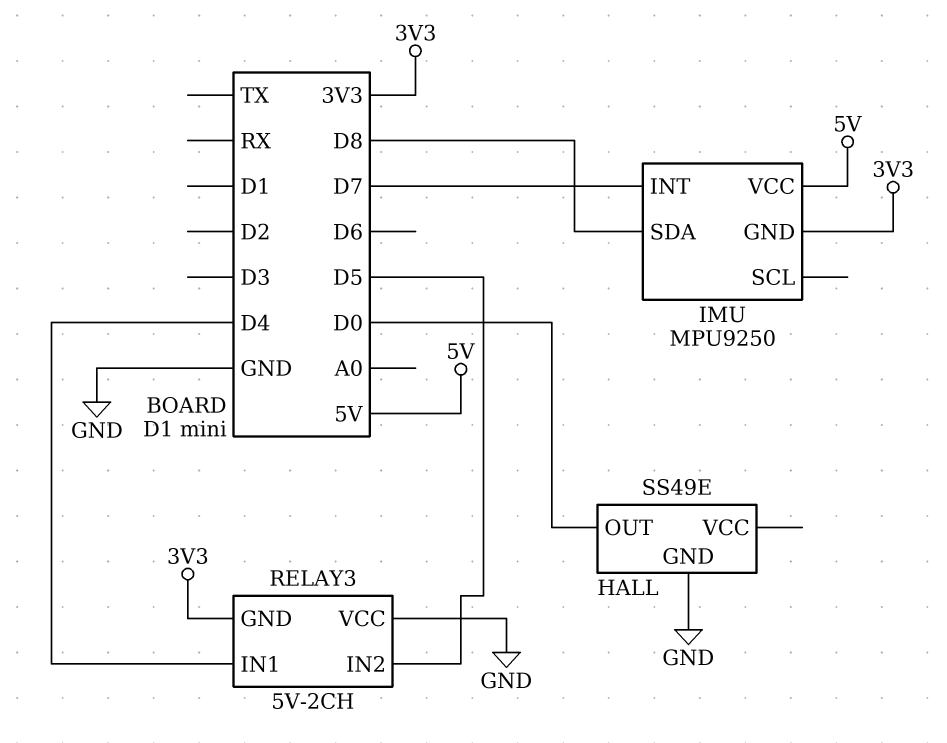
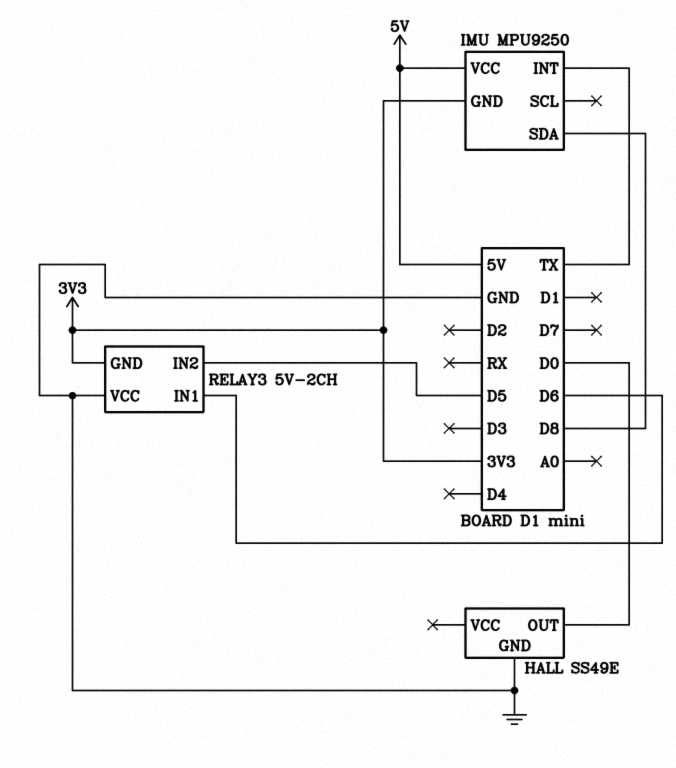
IMU pin INT: D7 -> TX
RELAY3 pin IN1: D4 -> D6

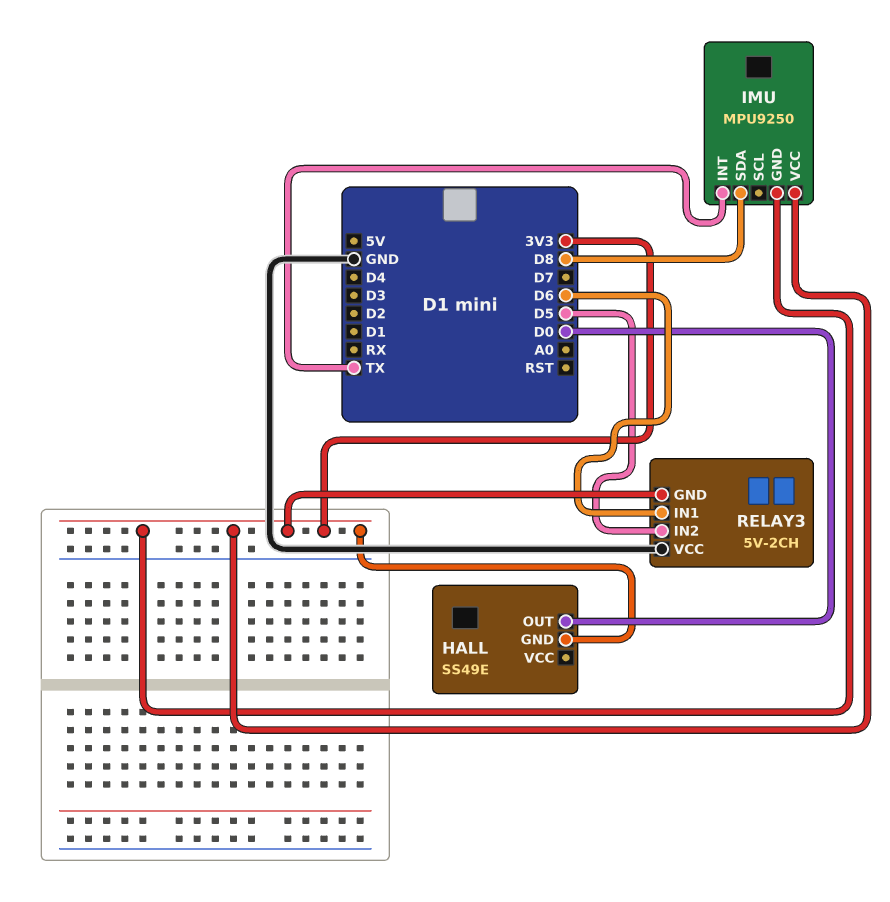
HALL pin GND: GND -> 3V3
IMU pin VCC: 5V -> 3V3

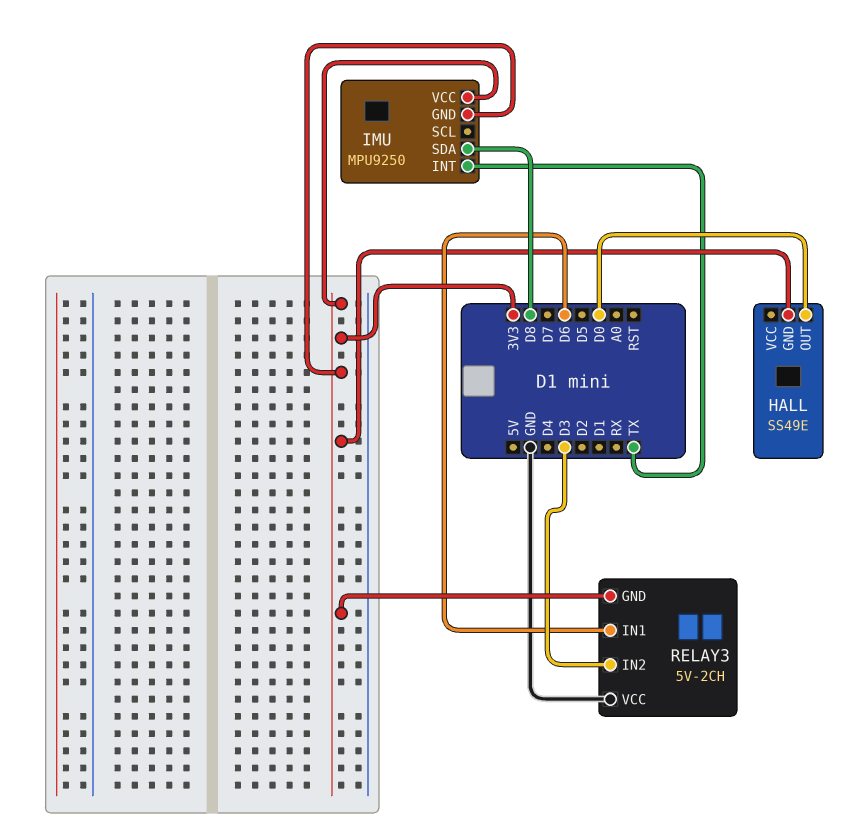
RELAY3 pin IN2: D5 -> D3

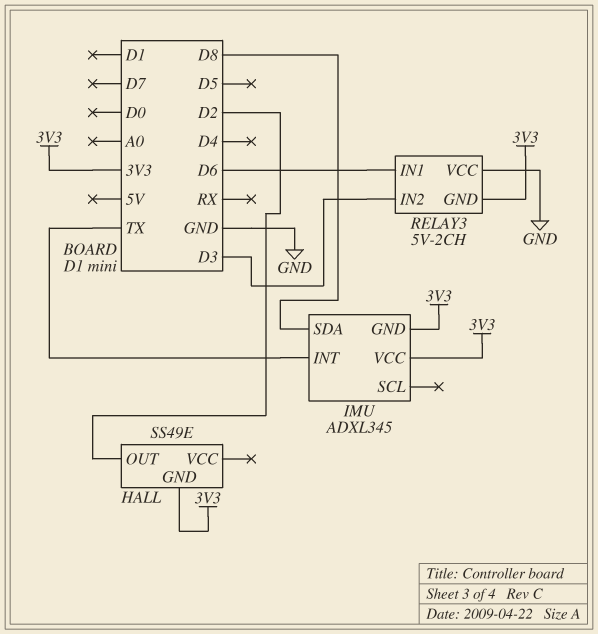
HALL pin OUT: D0 -> D2
IMU: MPU9250 -> ADXL345

